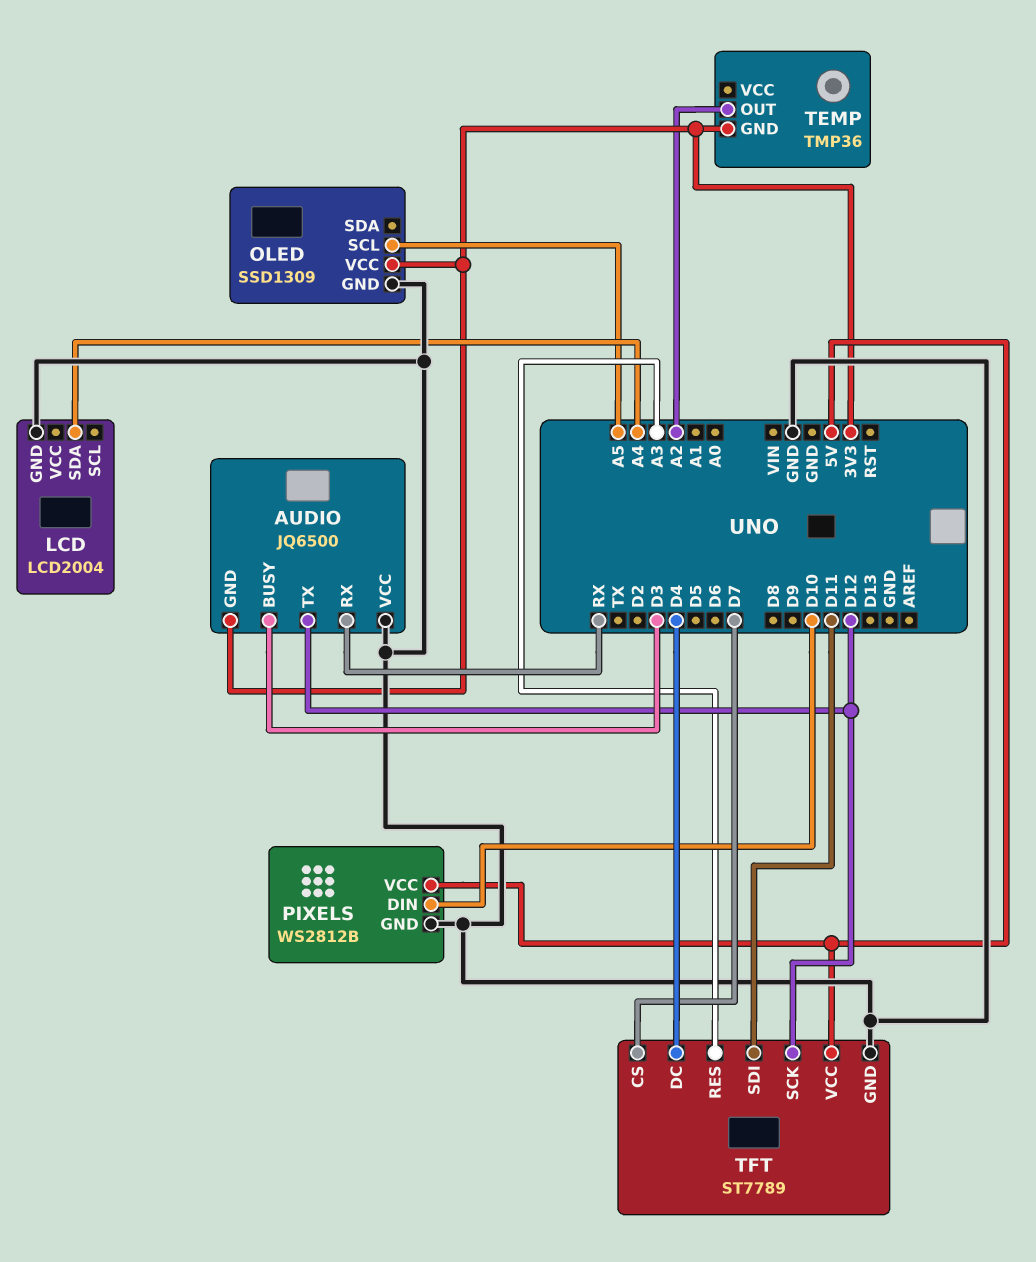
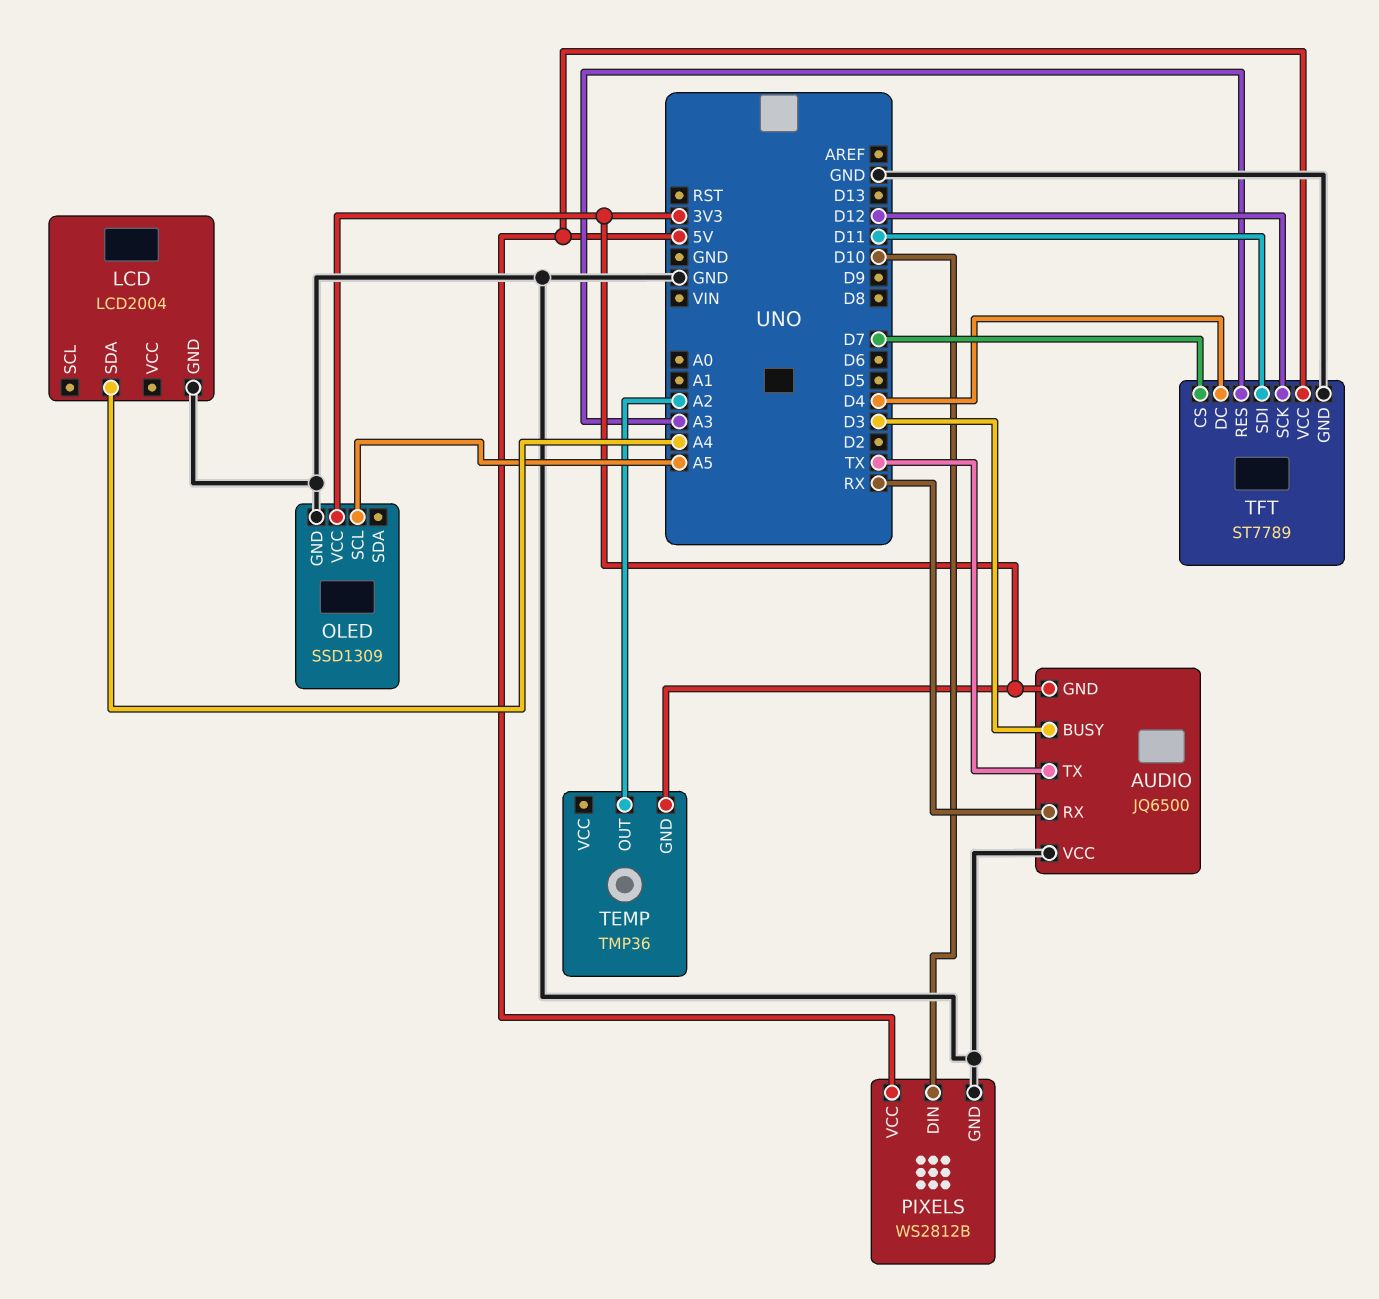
AUDIO pin TX: D12 -> TX

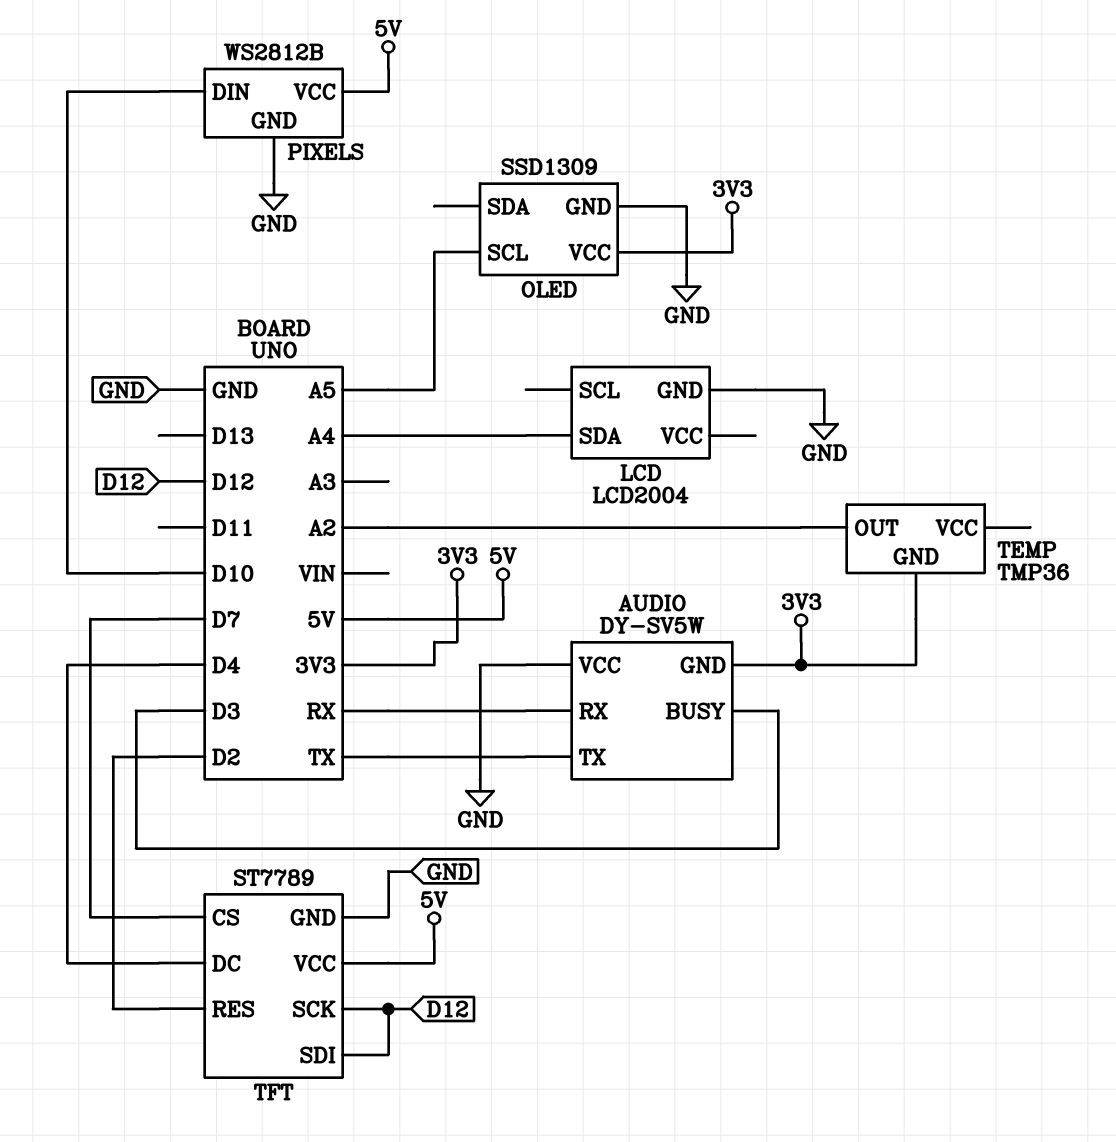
AUDIO: JQ6500 -> DY-SV5W
TFT pin RES: A3 -> D2
TFT pin SDI: D11 -> D12

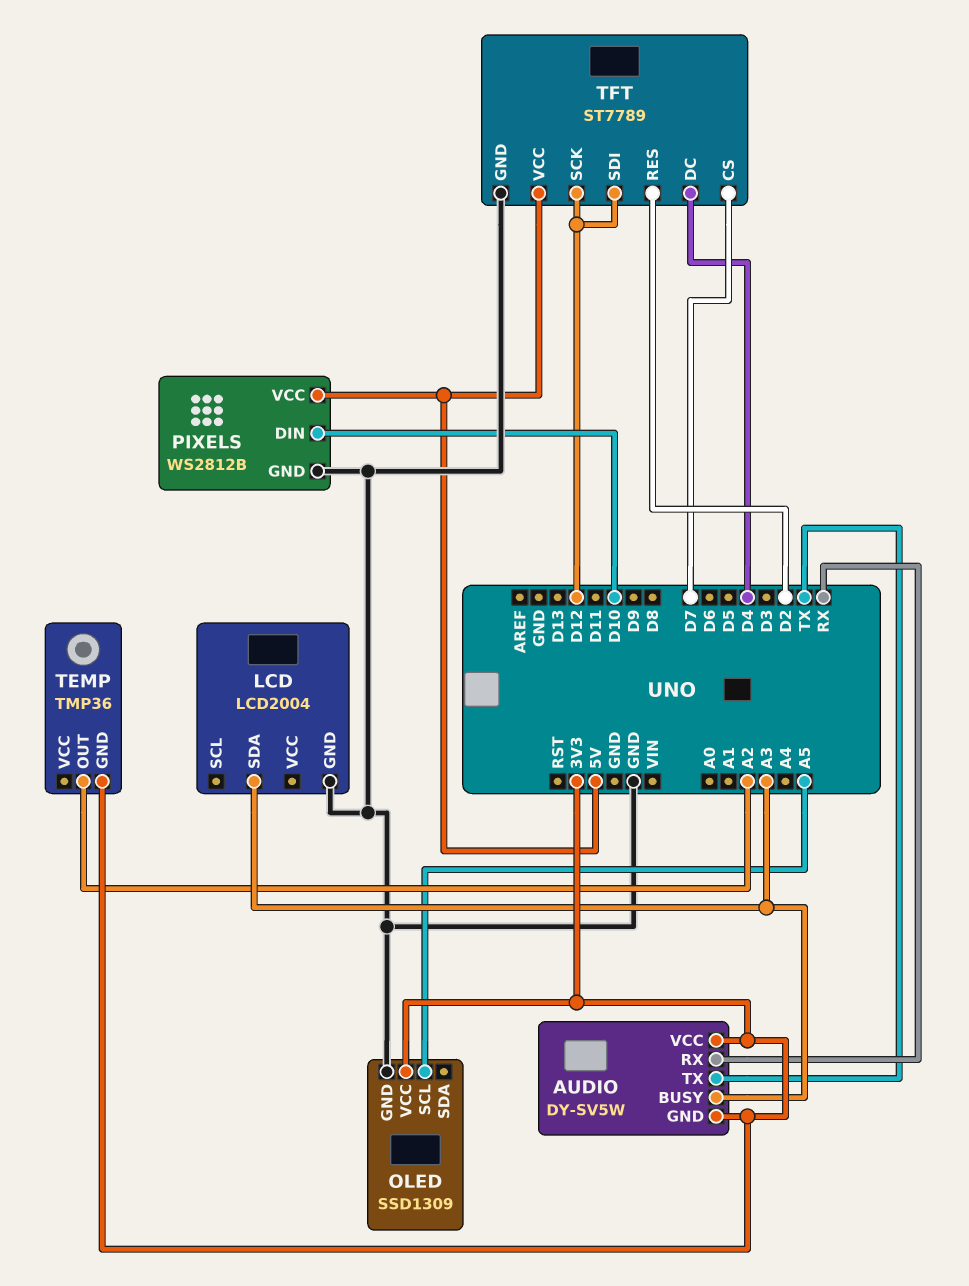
AUDIO pin BUSY: D3 -> A3
AUDIO pin VCC: GND -> 3V3
LCD pin SDA: A4 -> A3

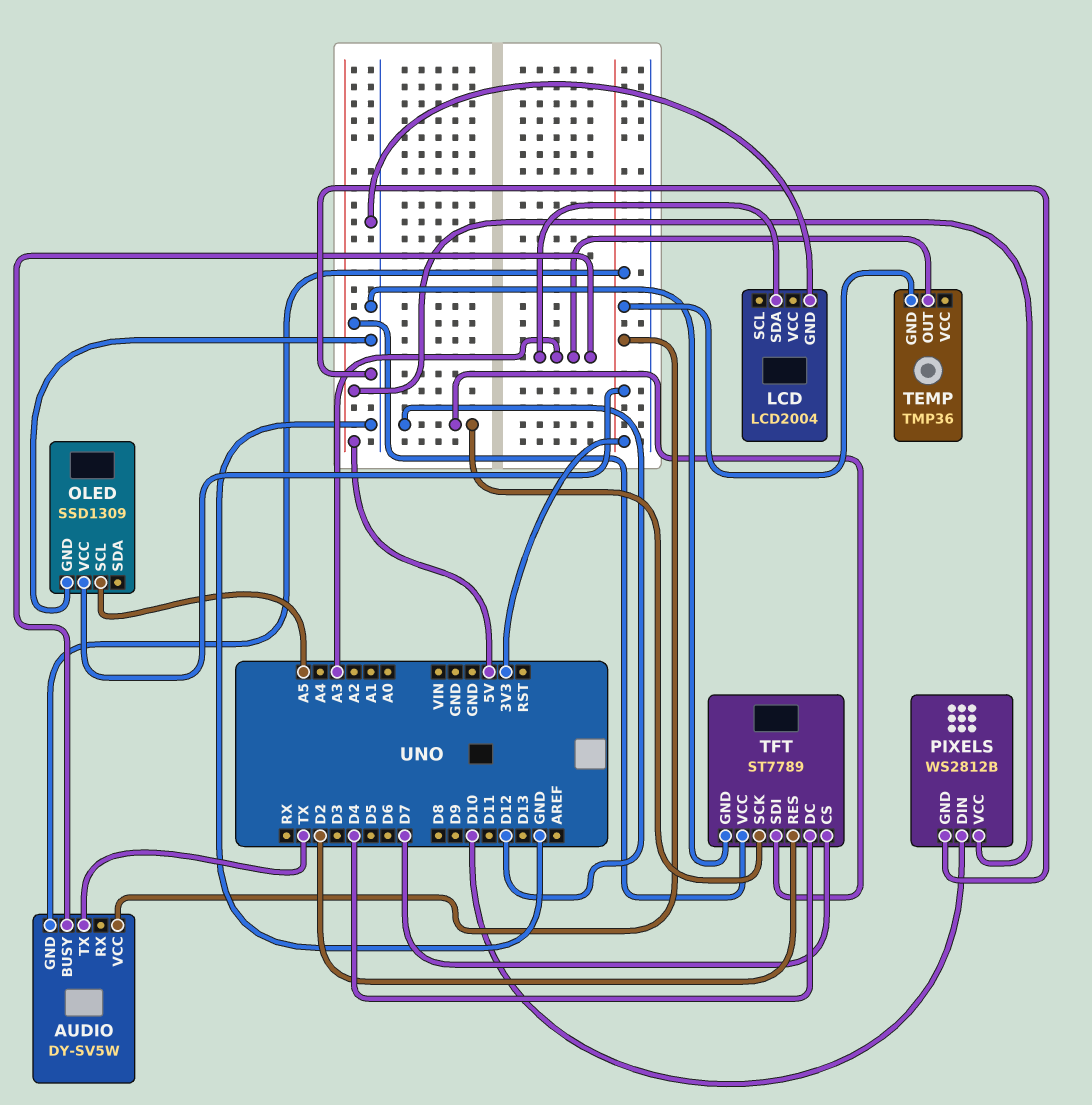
AUDIO pin RX: RX -> none
TEMP pin OUT: A2 -> A3

